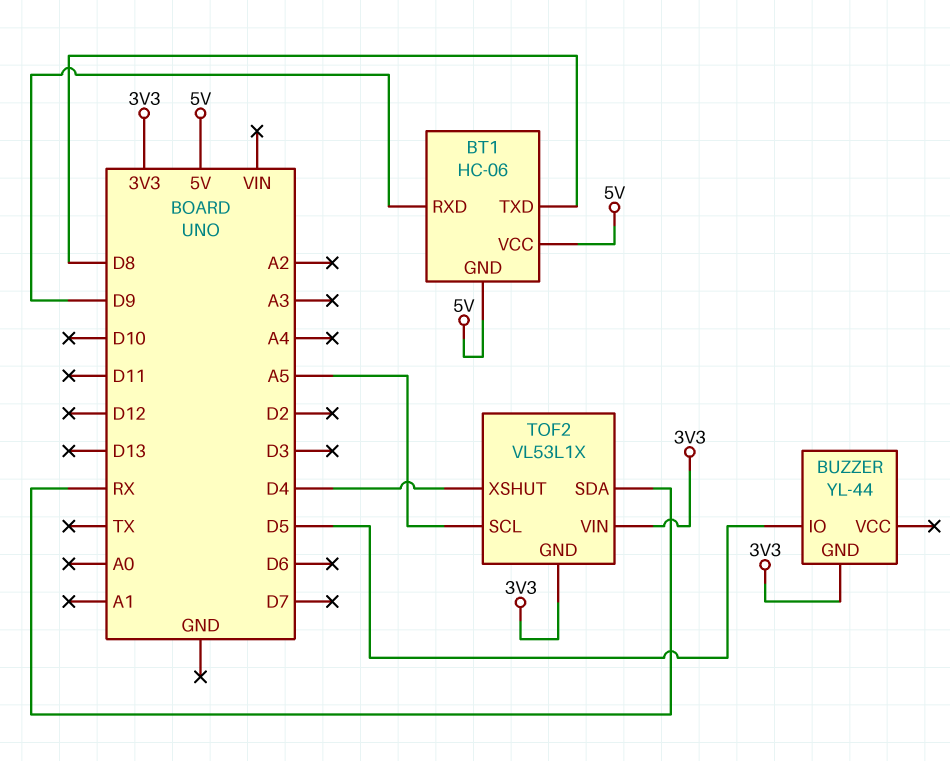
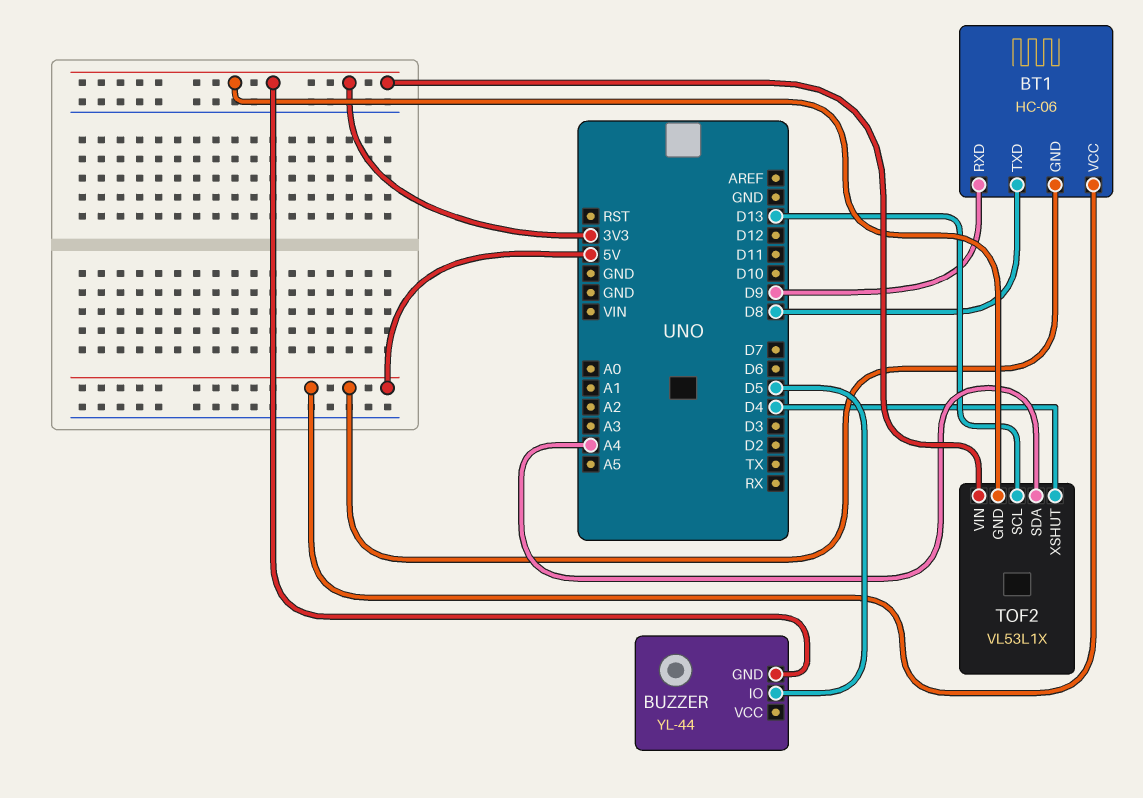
TOF2 pin SCL: A5 -> D13
TOF2 pin SDA: RX -> A4

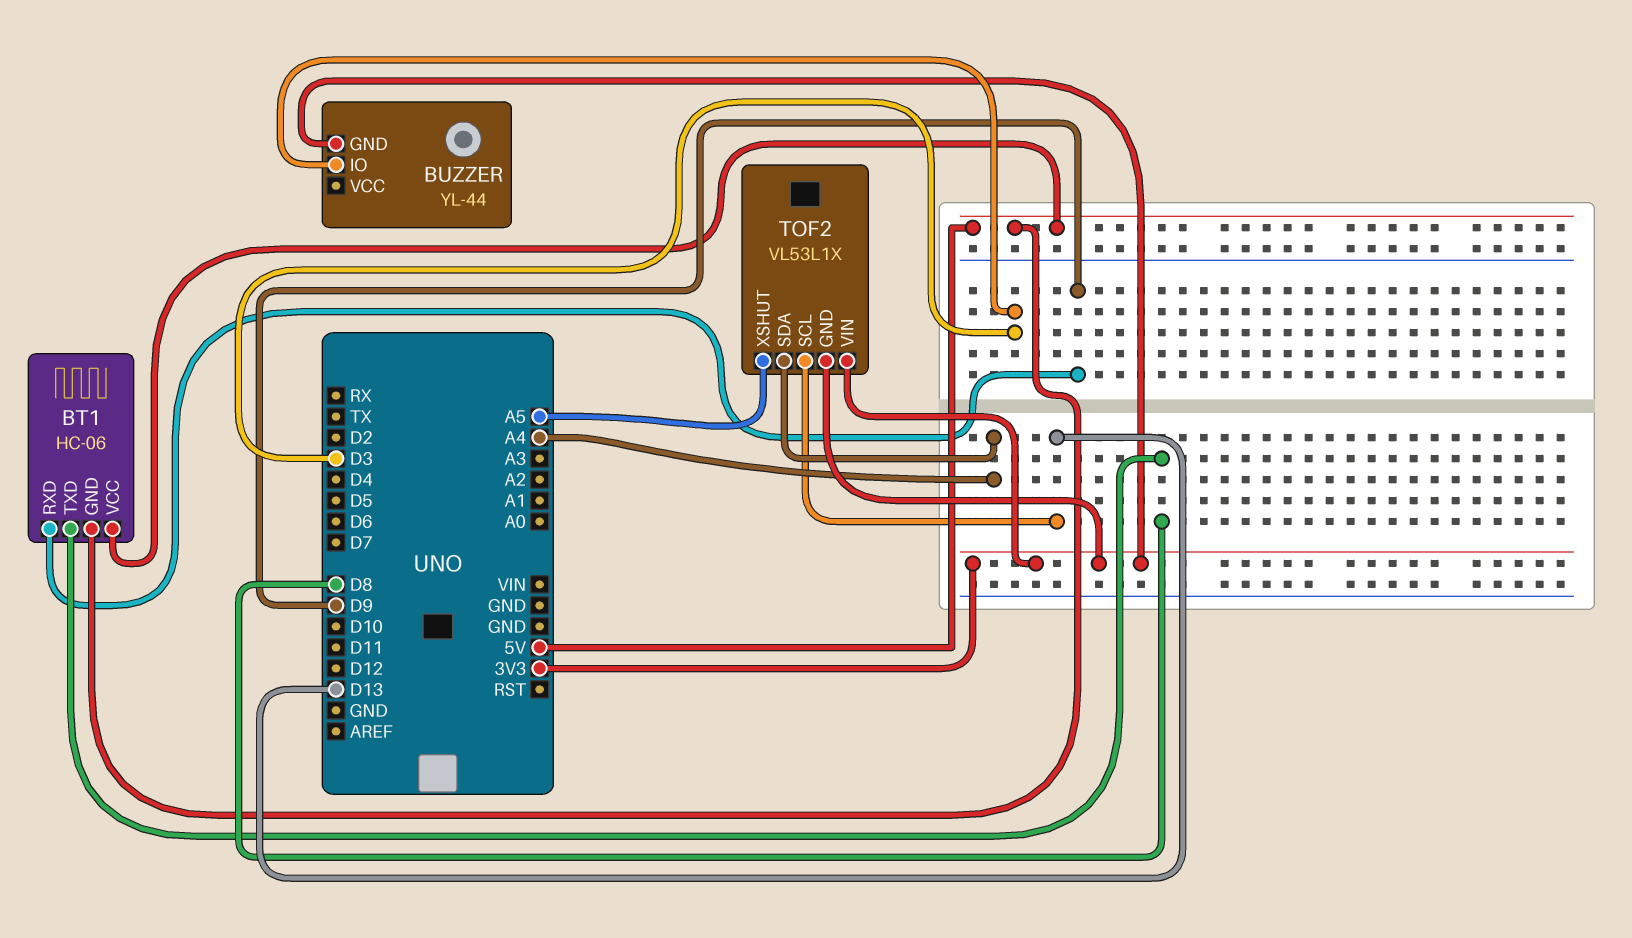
BUZZER pin IO: D5 -> D3
TOF2 pin XSHUT: D4 -> A5

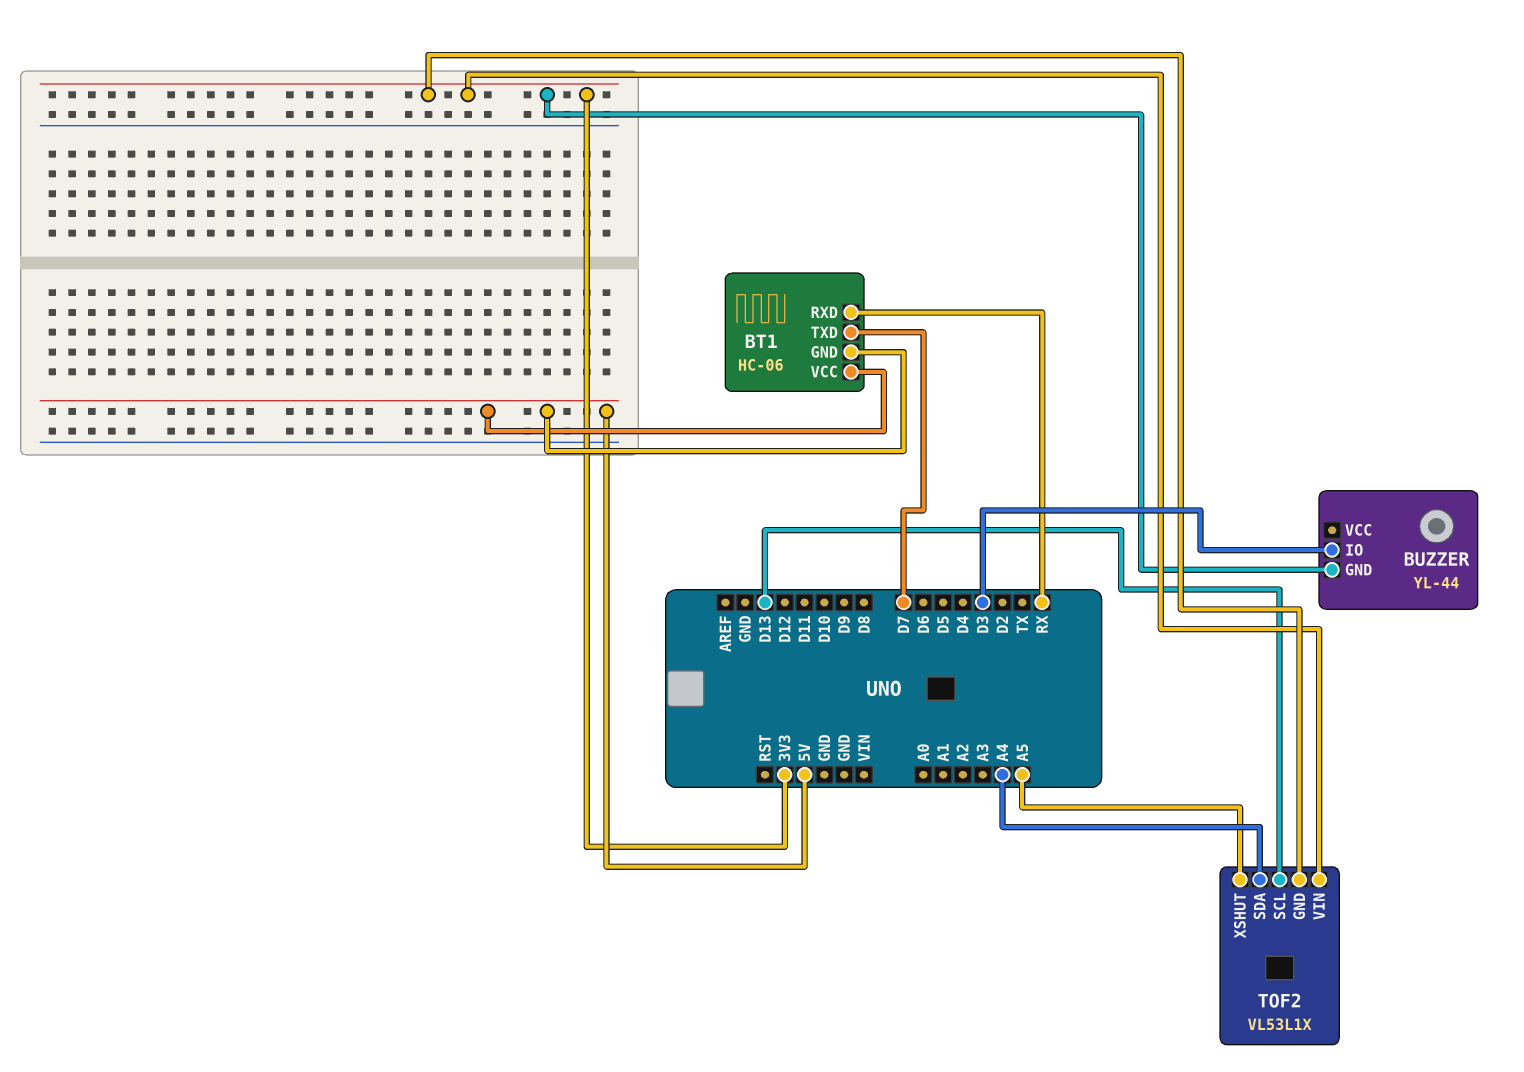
BT1 pin RXD: D9 -> RX
BT1 pin TXD: D8 -> D7

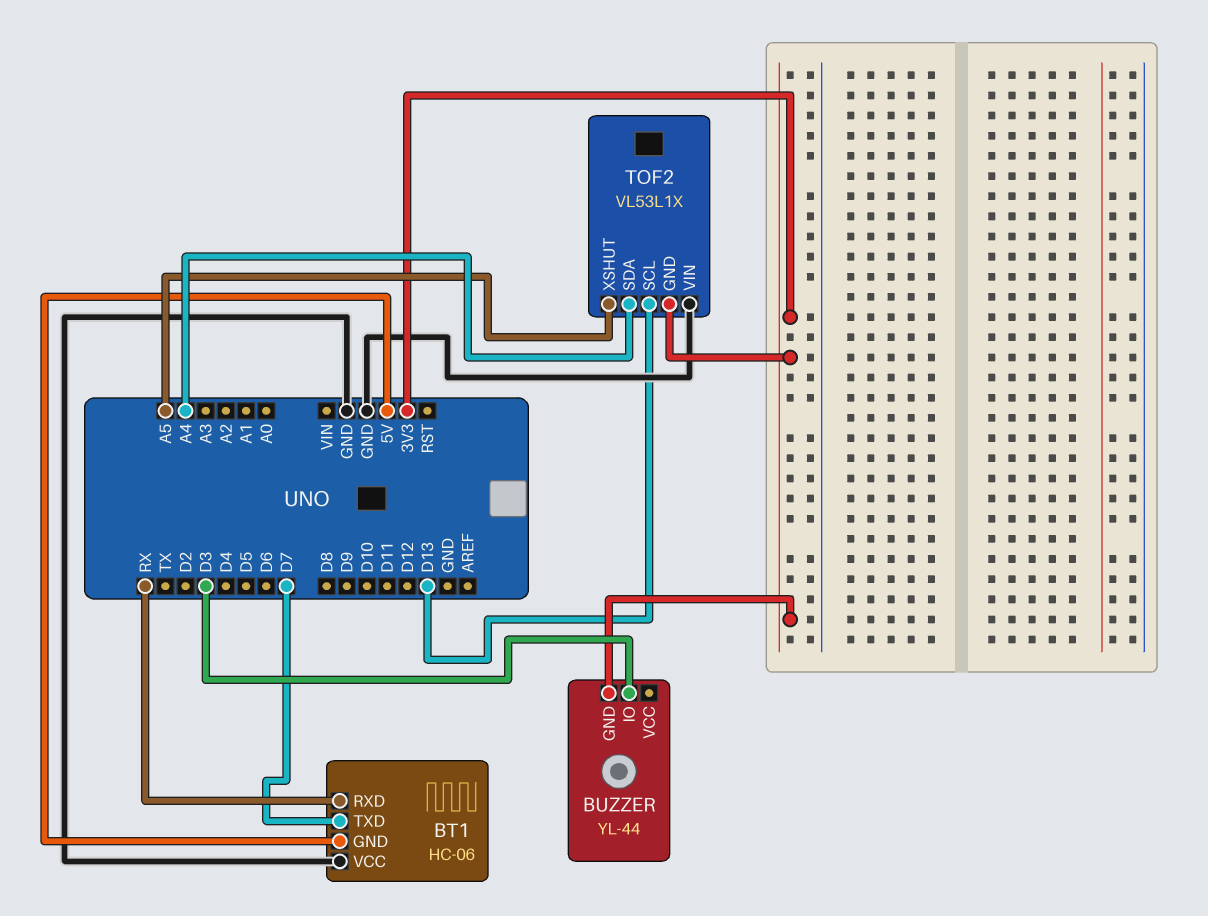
BT1 pin VCC: 5V -> GND
TOF2 pin VIN: 3V3 -> GND

